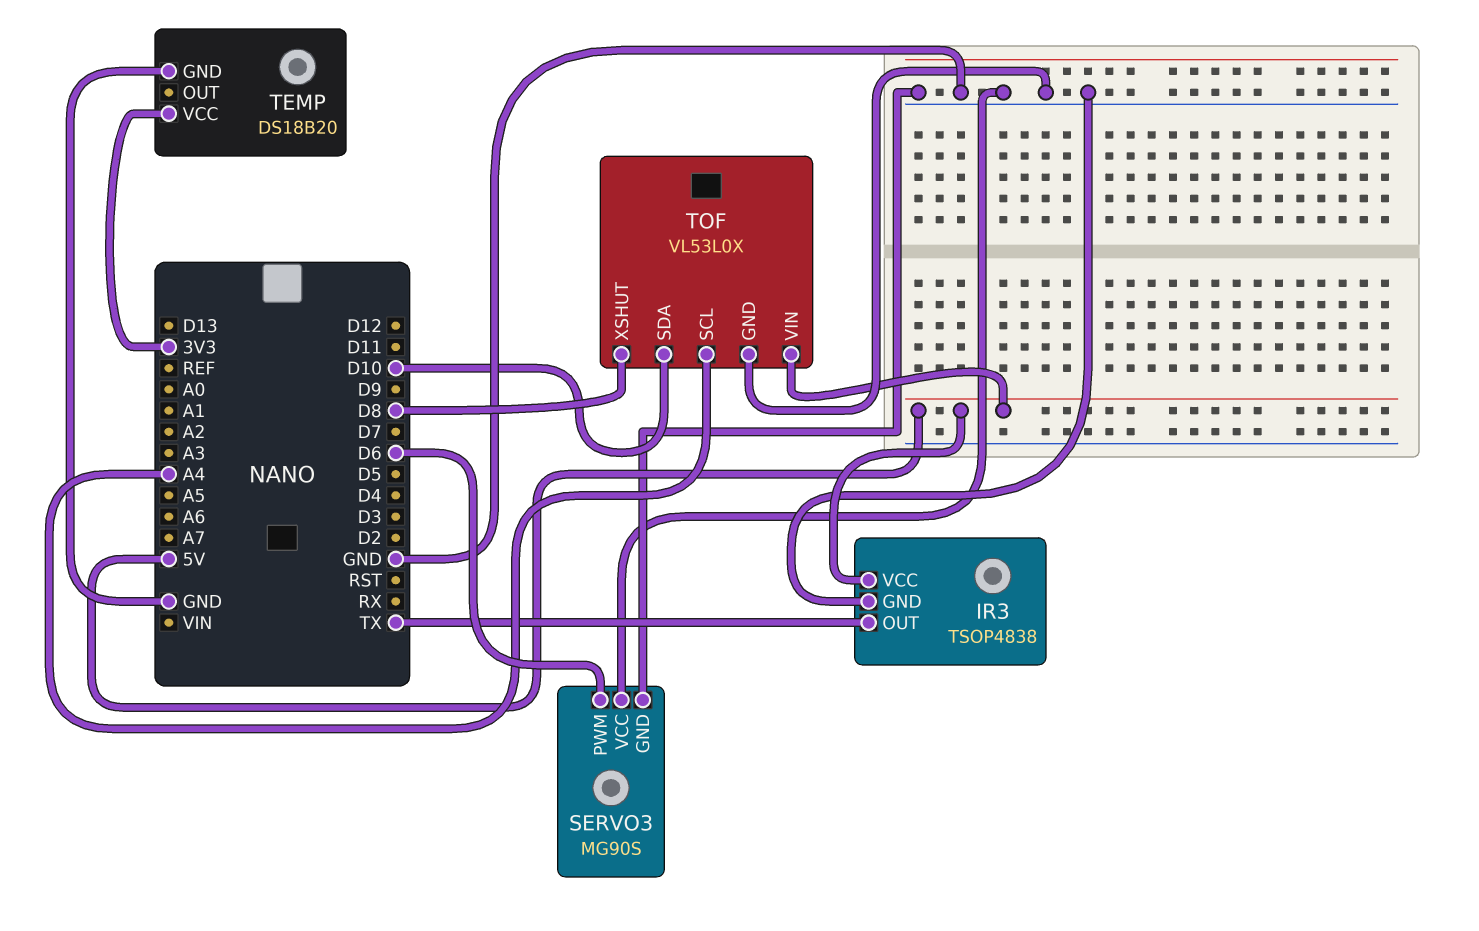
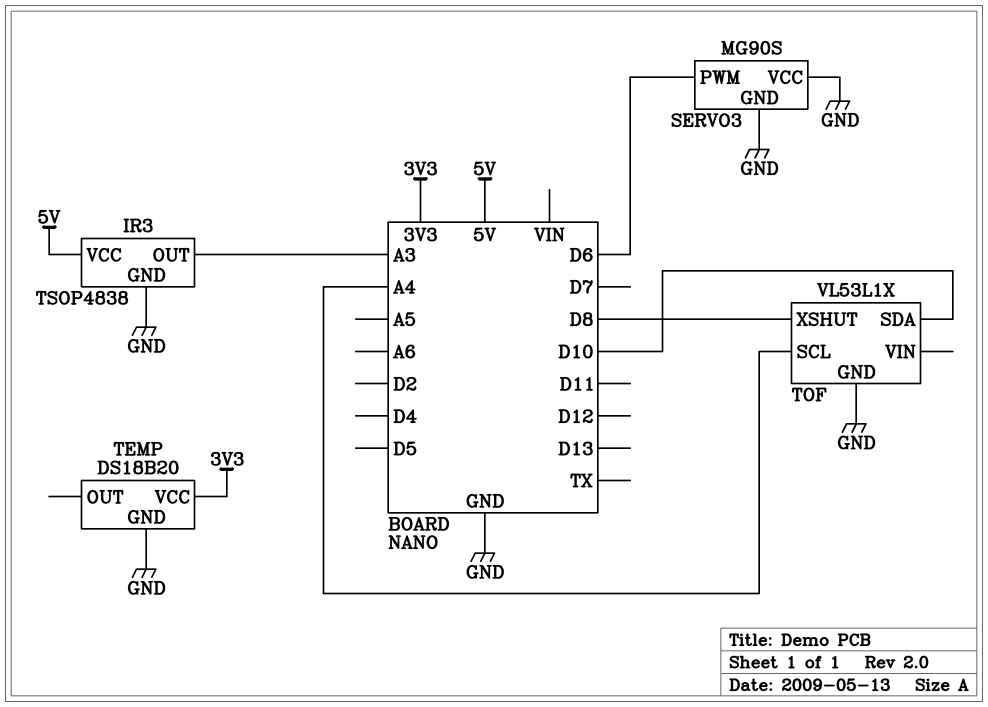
IR3 pin OUT: TX -> A3
TOF: VL53L0X -> VL53L1X
TOF pin VIN: 5V -> none

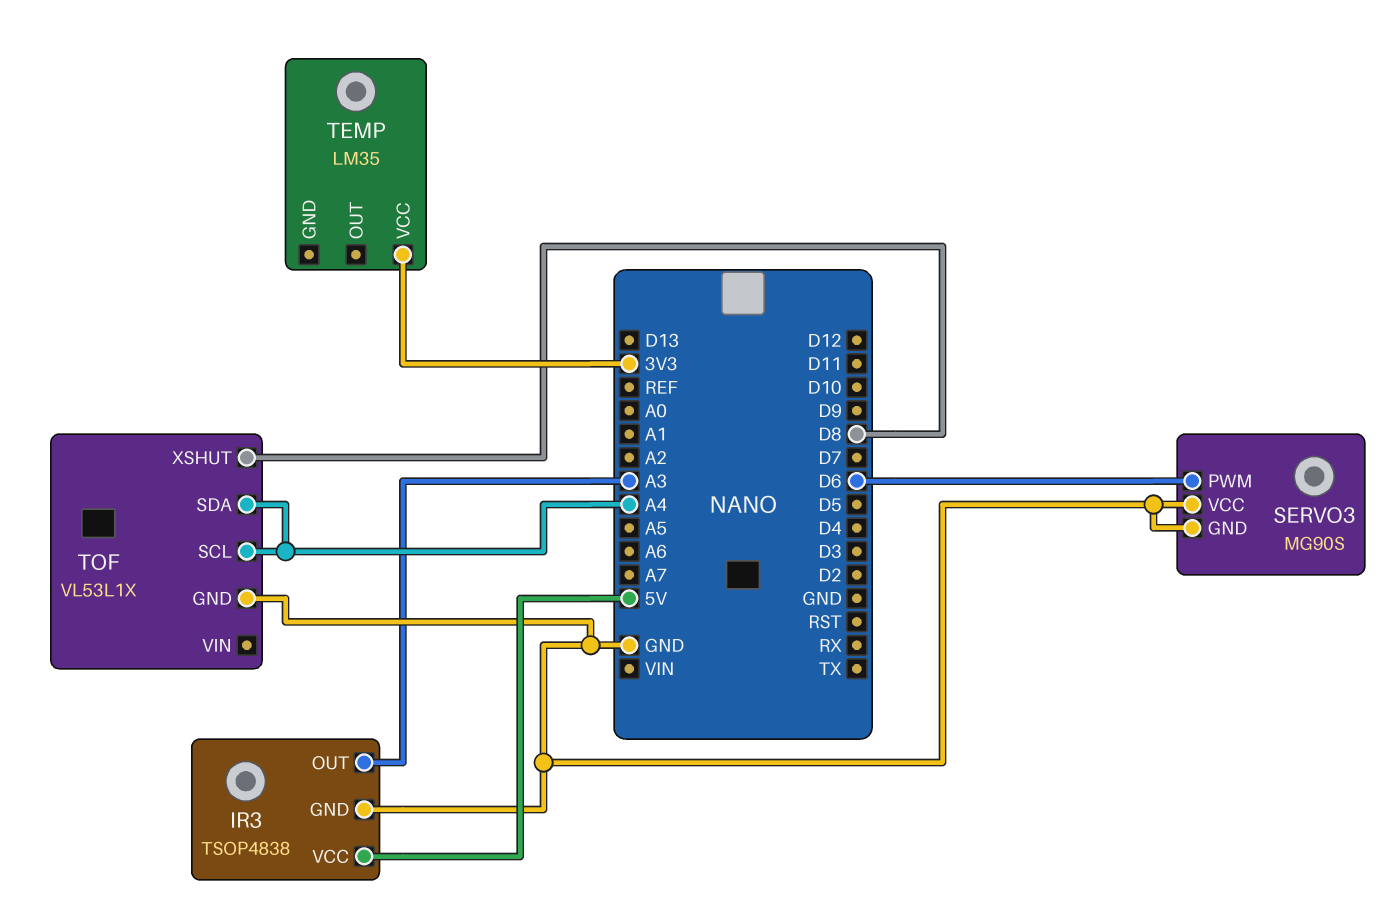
TEMP: DS18B20 -> LM35
TEMP pin GND: GND -> none
TOF pin SDA: D10 -> A4

